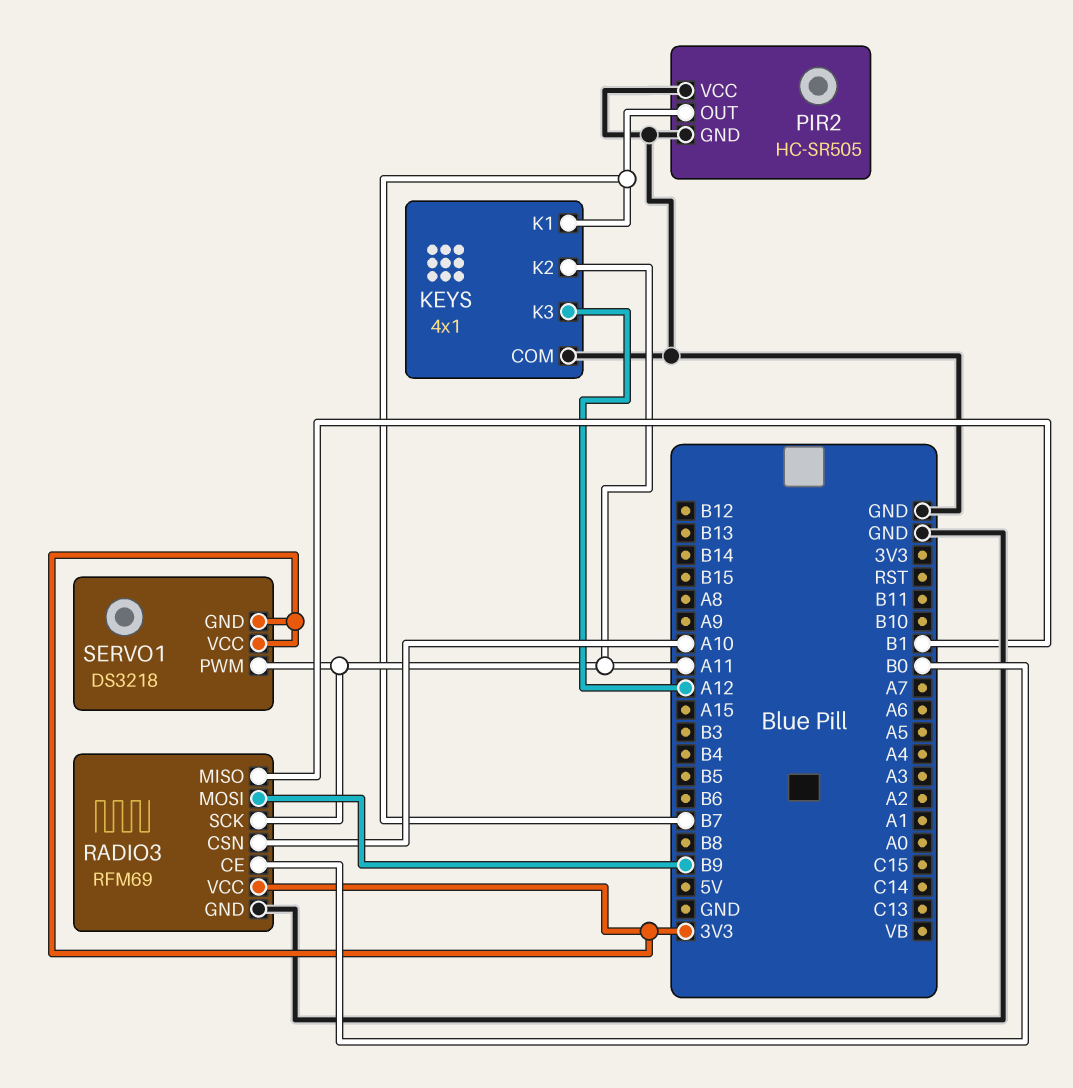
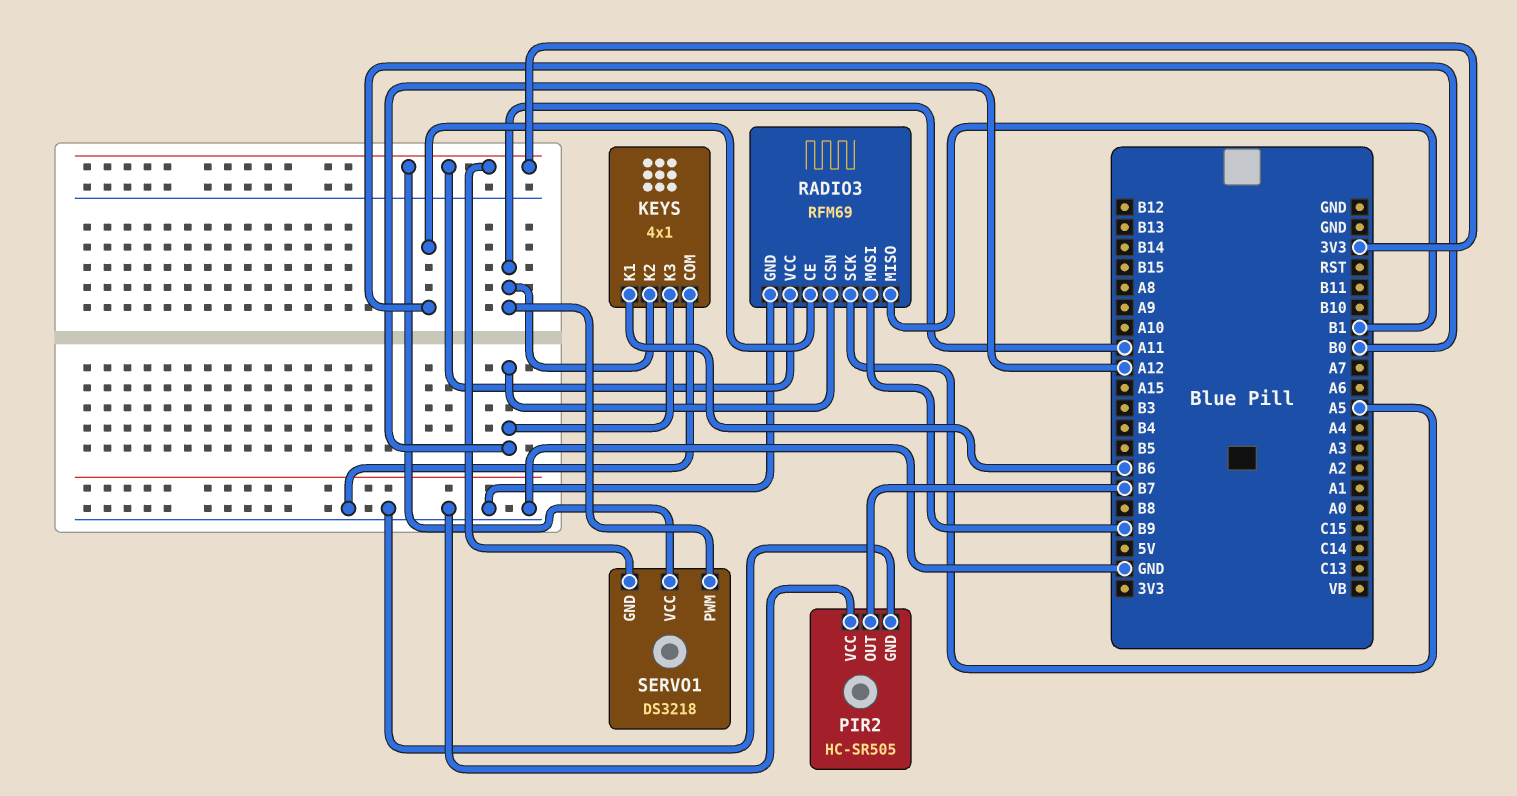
KEYS pin K1: B7 -> B6
RADIO3 pin CSN: A10 -> A12
RADIO3 pin SCK: A11 -> A5

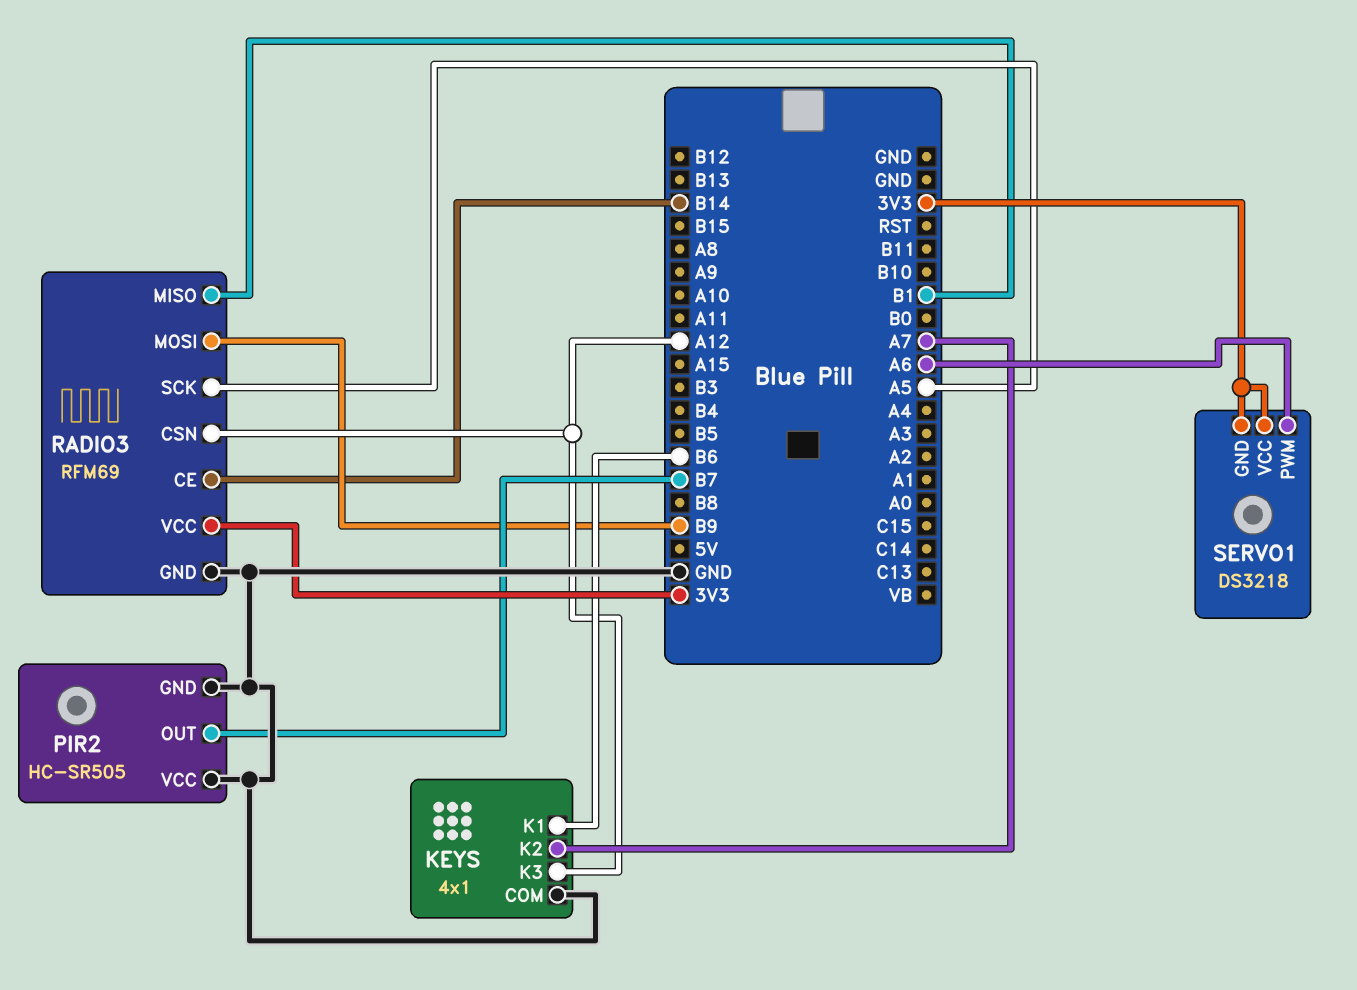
KEYS pin K2: A11 -> A7
RADIO3 pin CE: B0 -> B14
SERVO1 pin PWM: A11 -> A6

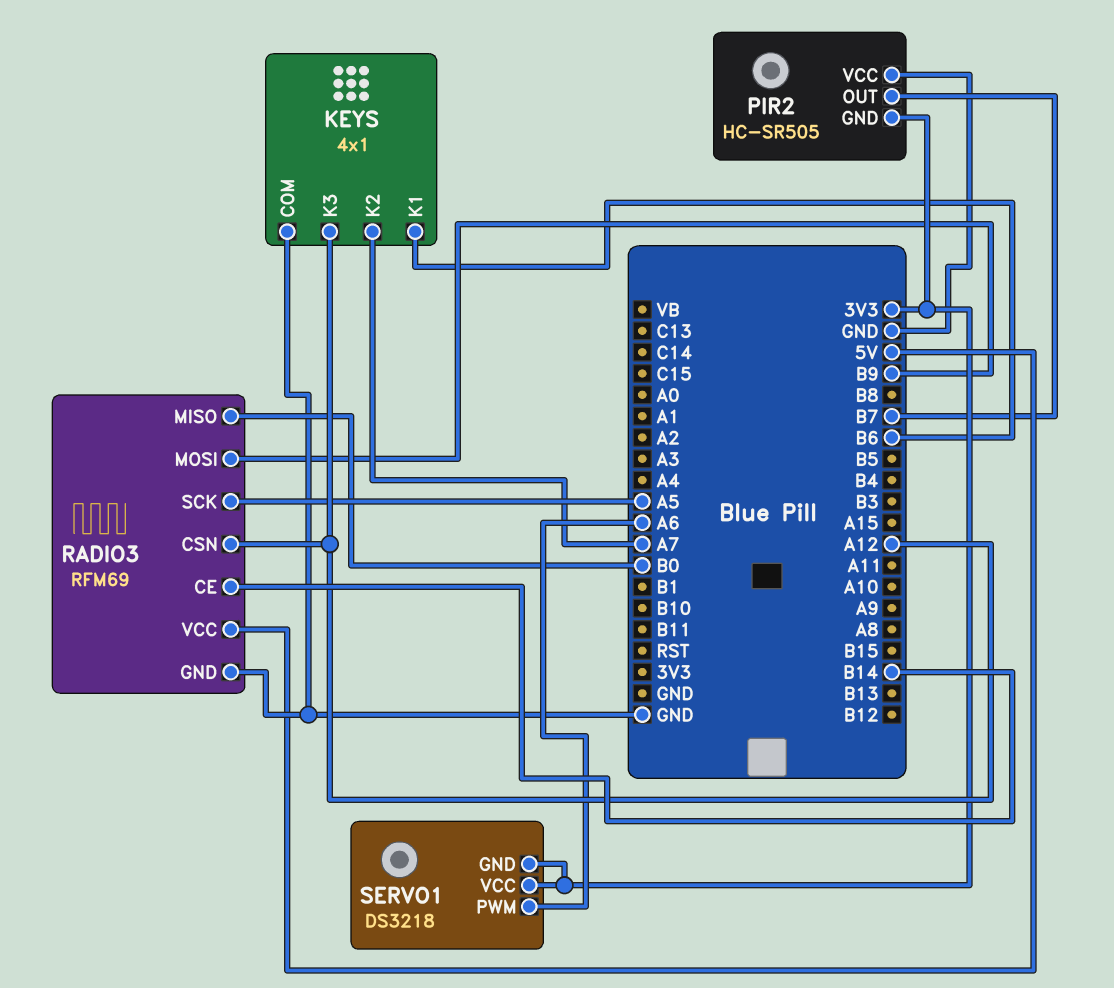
PIR2 pin GND: GND -> 3V3
RADIO3 pin MISO: B1 -> B0
RADIO3 pin VCC: 3V3 -> 5V

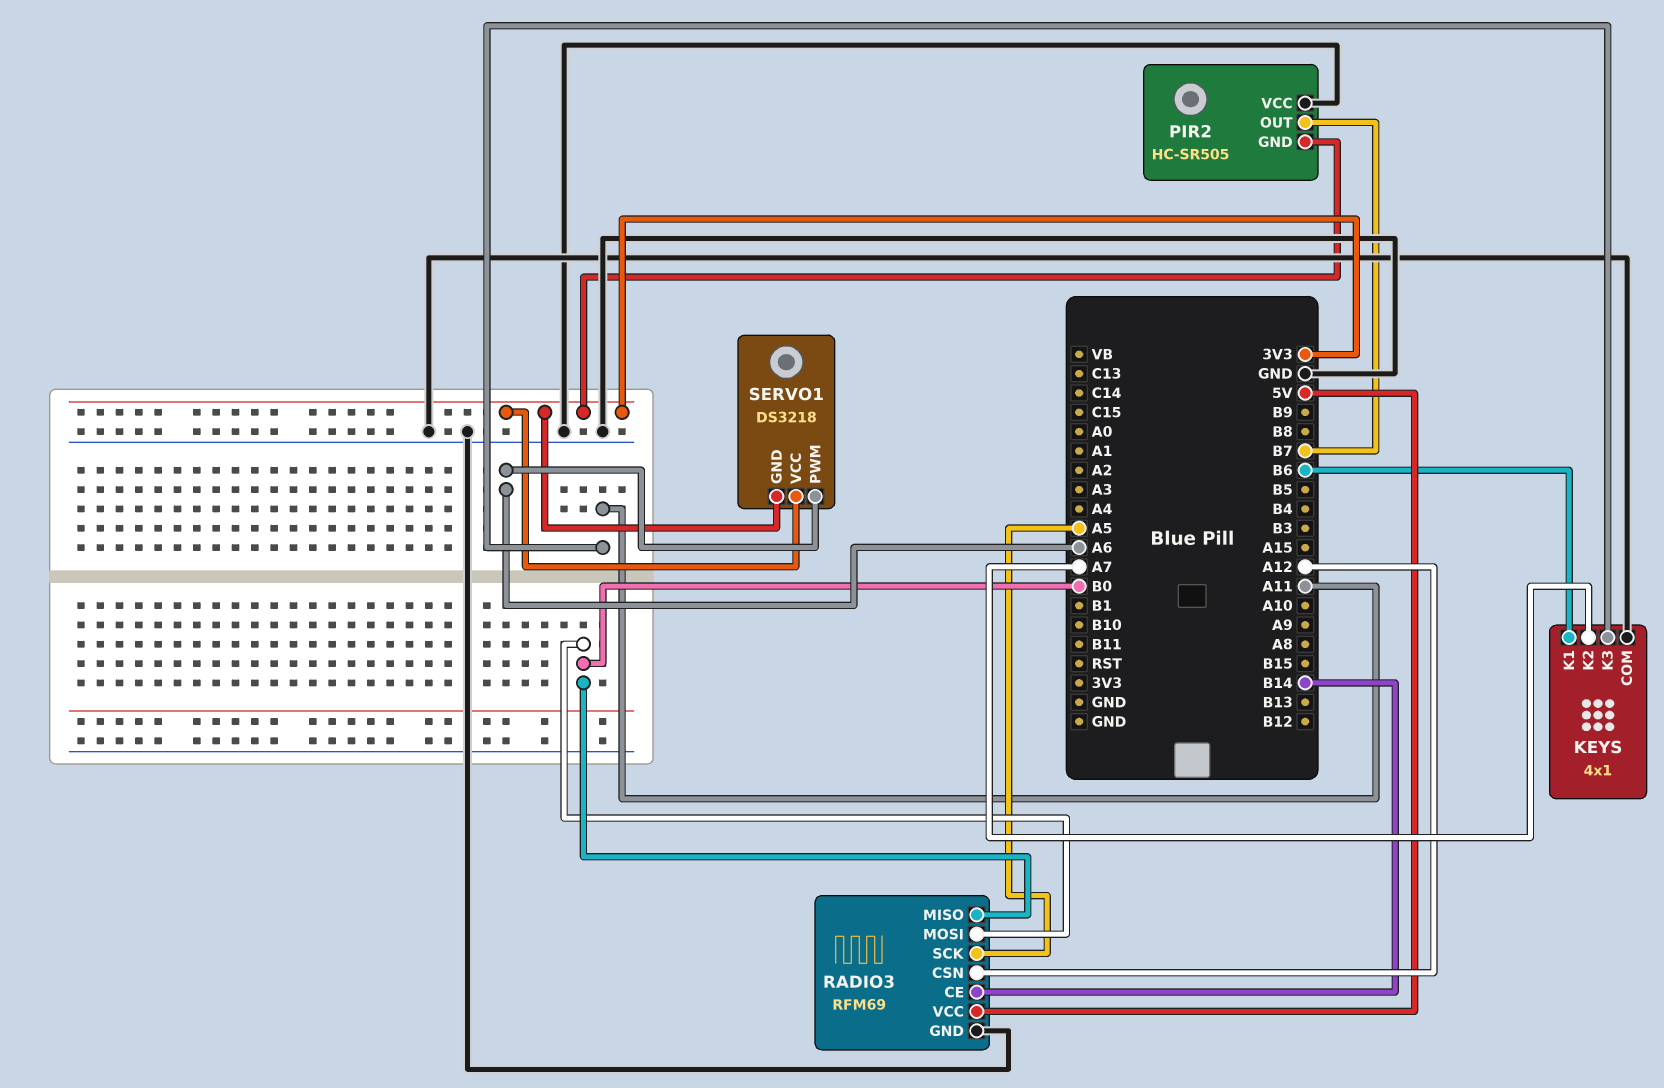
KEYS pin K3: A12 -> A11
RADIO3 pin MOSI: B9 -> B0

